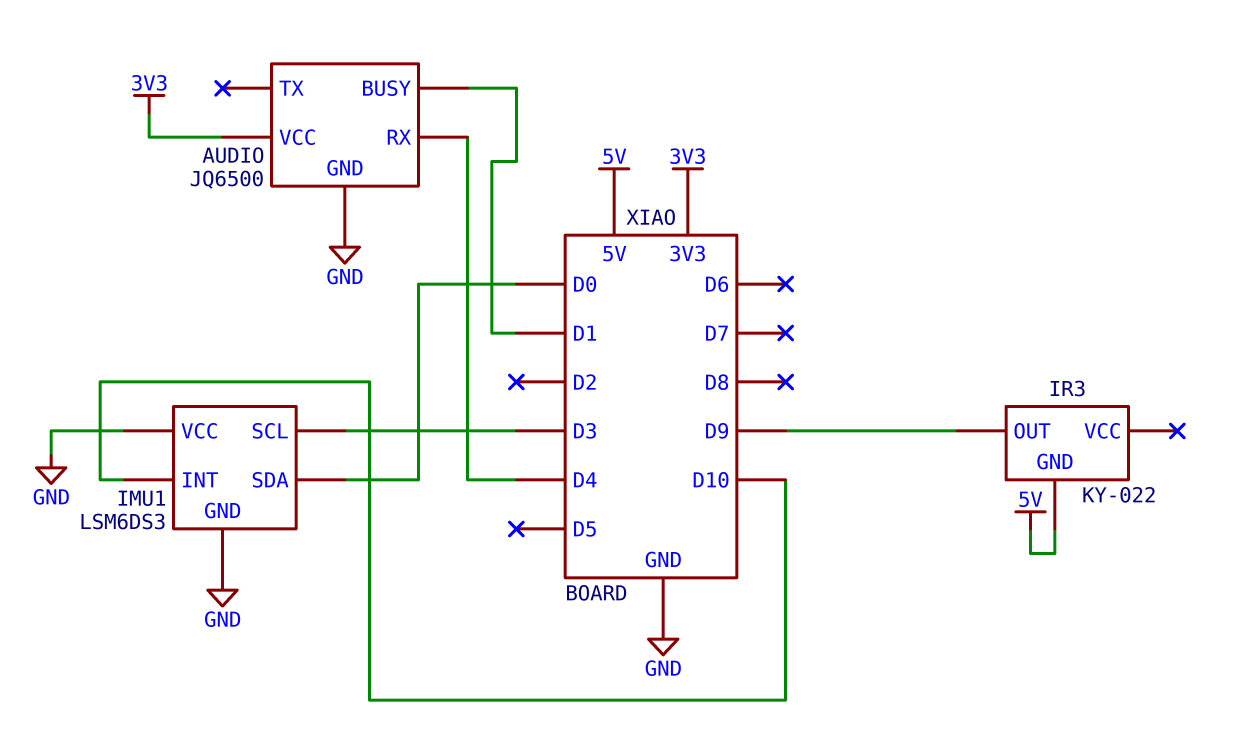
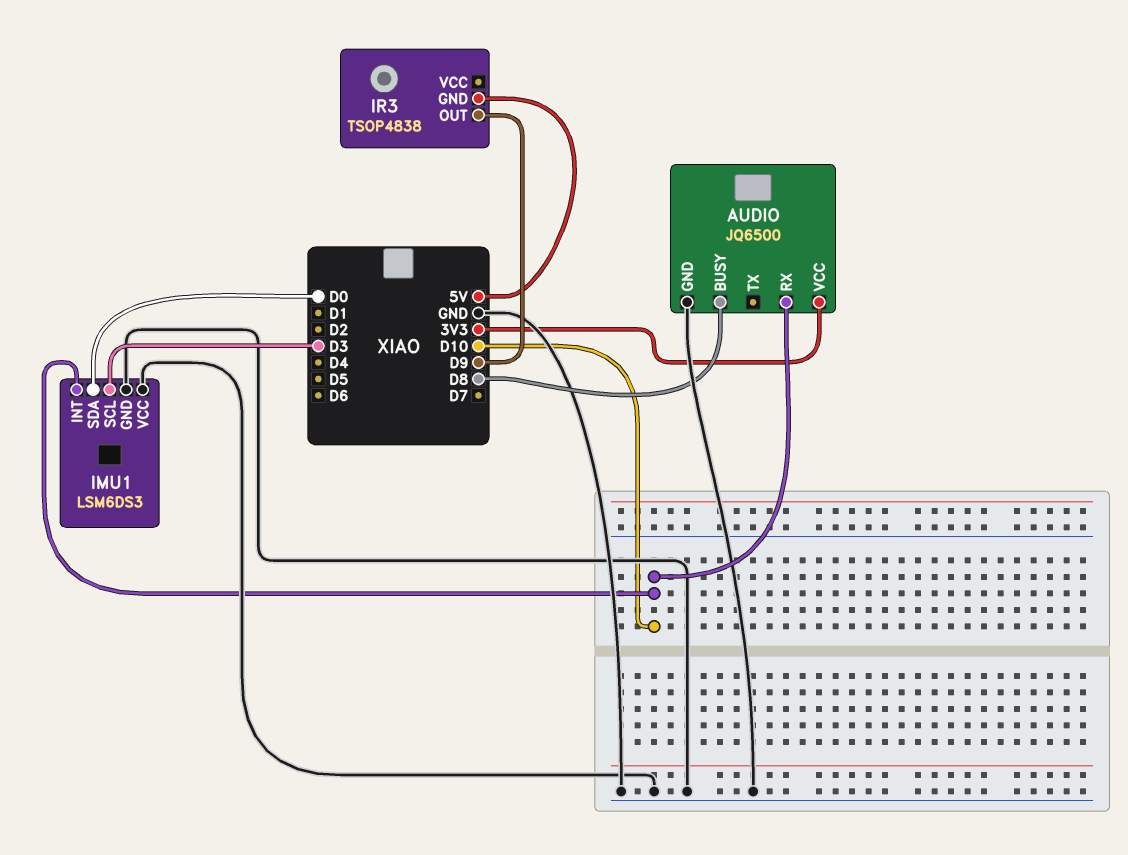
AUDIO pin BUSY: D1 -> D8
AUDIO pin RX: D4 -> D10
IR3: KY-022 -> TSOP4838

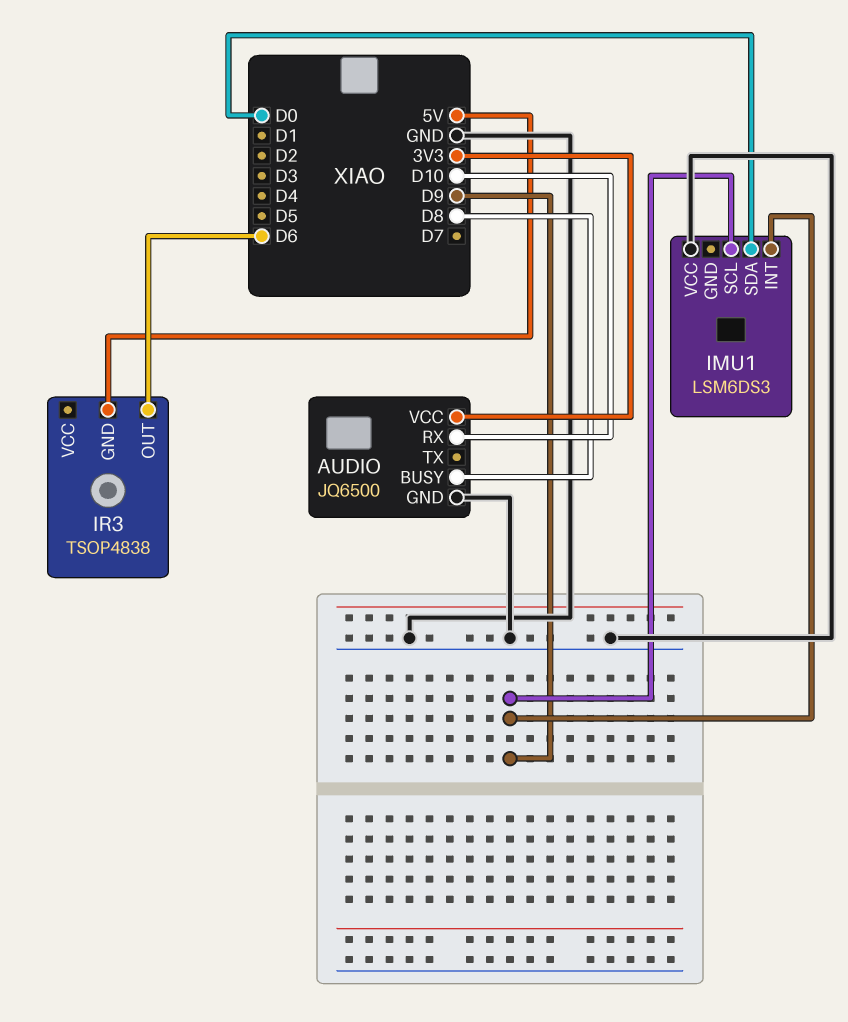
IMU1 pin GND: GND -> none
IMU1 pin INT: D10 -> D9
IMU1 pin SCL: D3 -> D9
IR3 pin OUT: D9 -> D6

